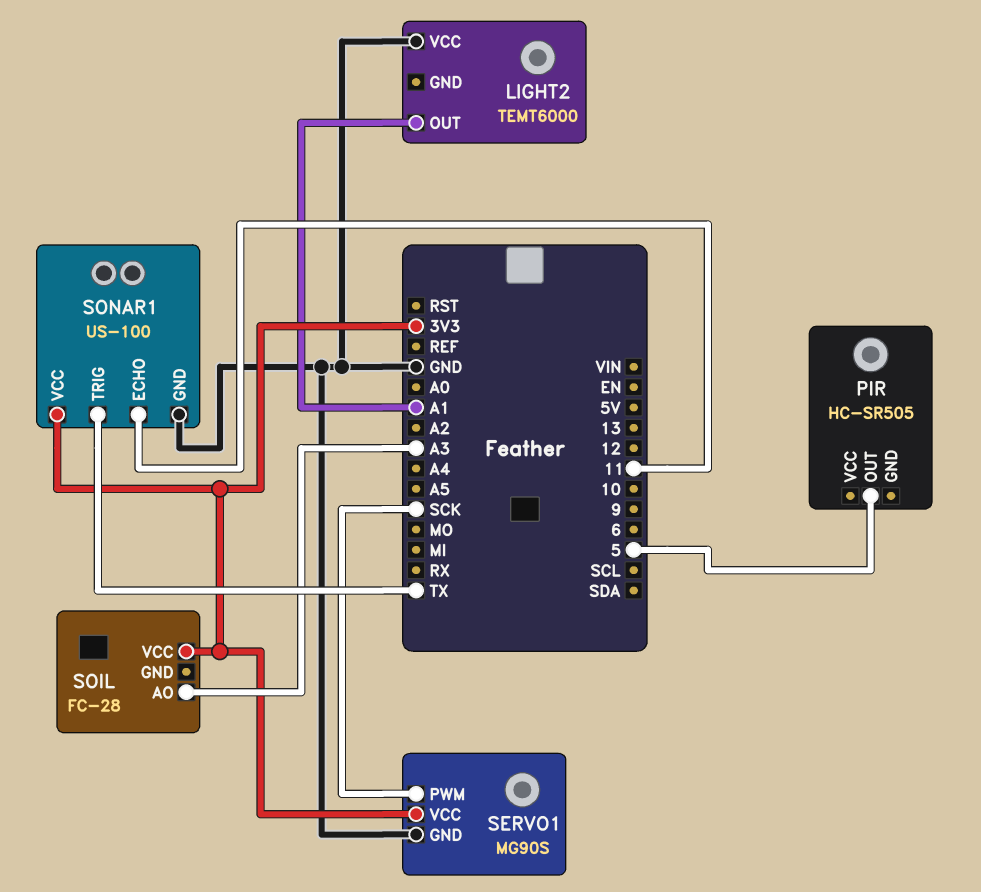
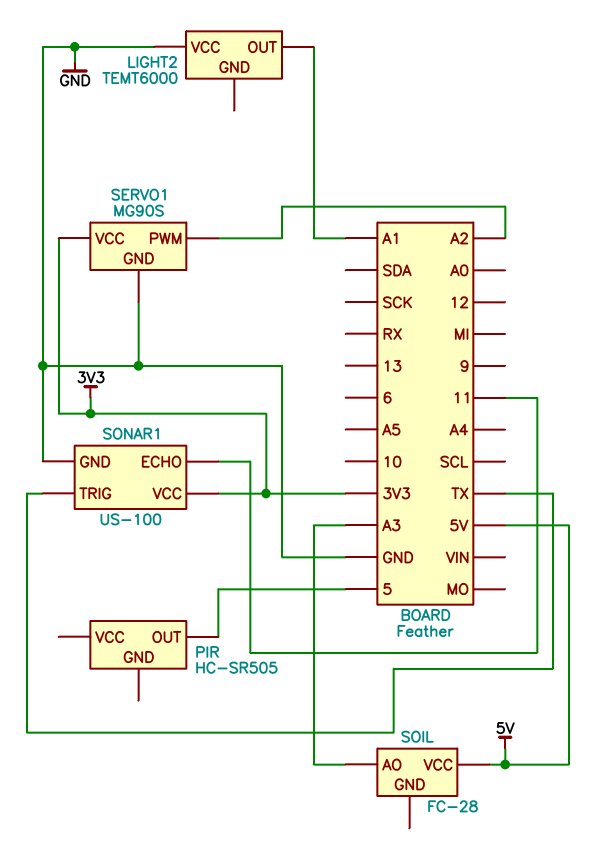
SERVO1 pin PWM: SCK -> A2
SOIL pin VCC: 3V3 -> 5V

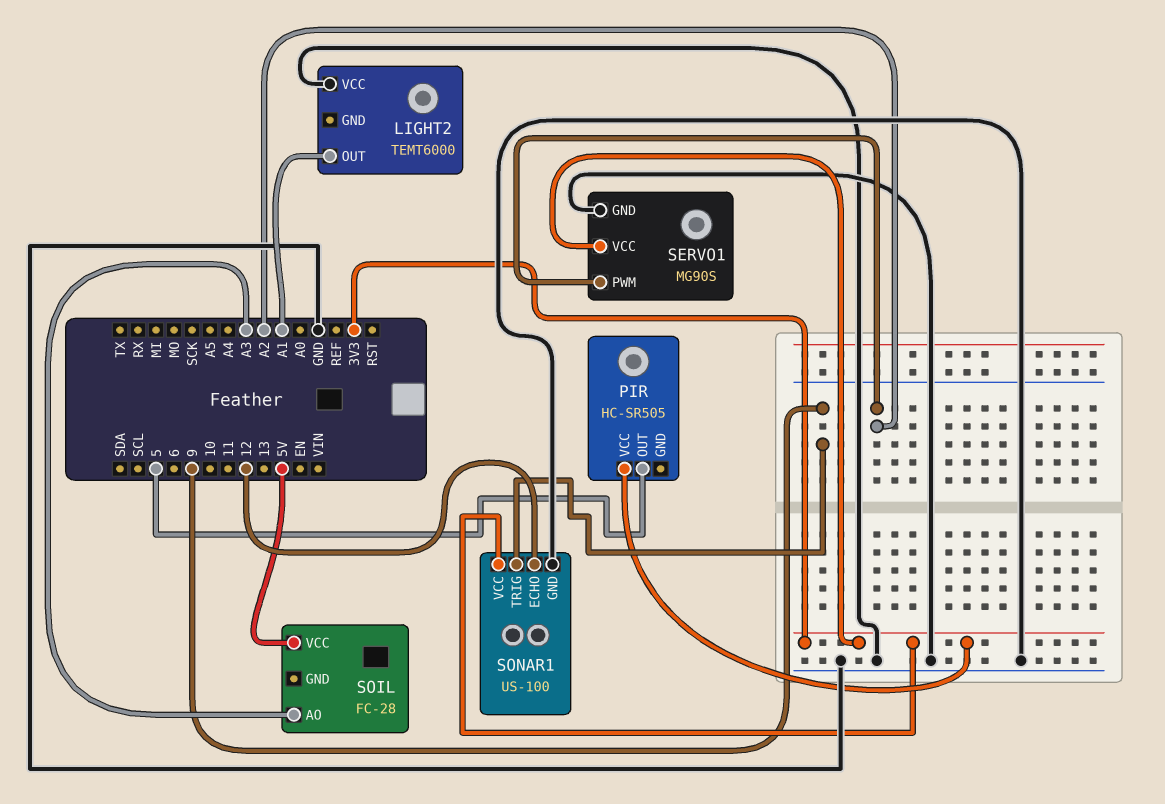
PIR pin VCC: none -> 3V3
SONAR1 pin ECHO: 11 -> 12
SONAR1 pin TRIG: TX -> 9

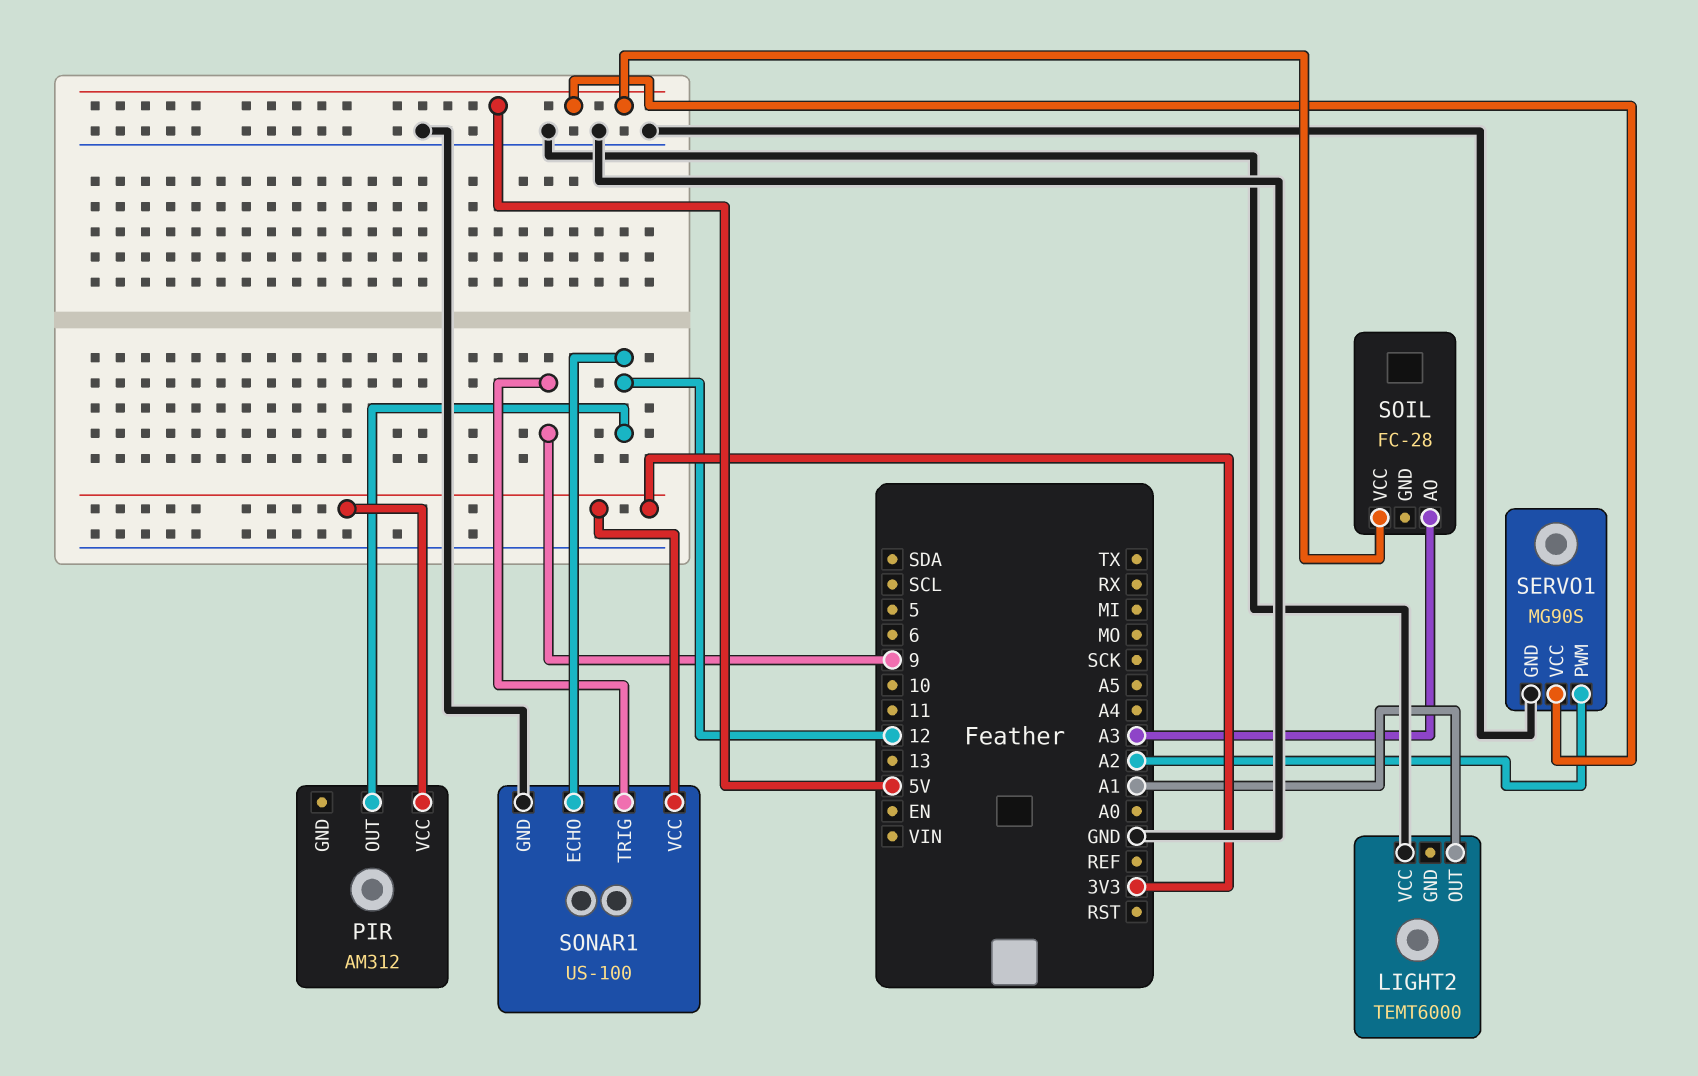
PIR: HC-SR505 -> AM312
PIR pin OUT: 5 -> 12
SERVO1 pin VCC: 3V3 -> 5V

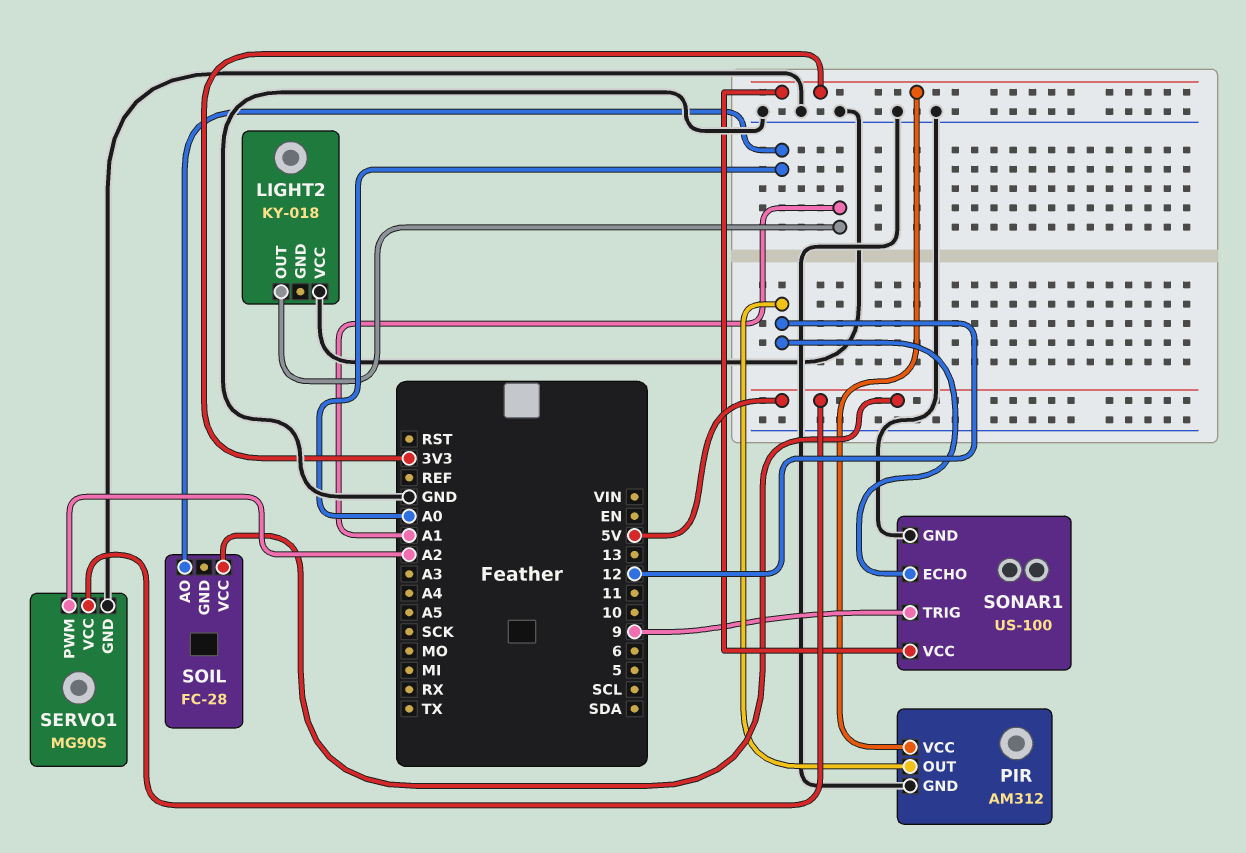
LIGHT2: TEMT6000 -> KY-018
PIR pin GND: none -> GND
SOIL pin AO: A3 -> A0

